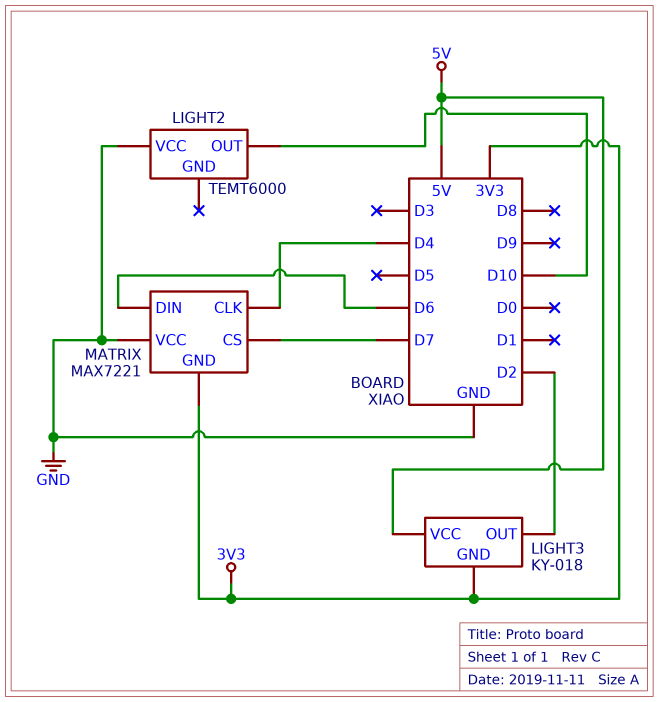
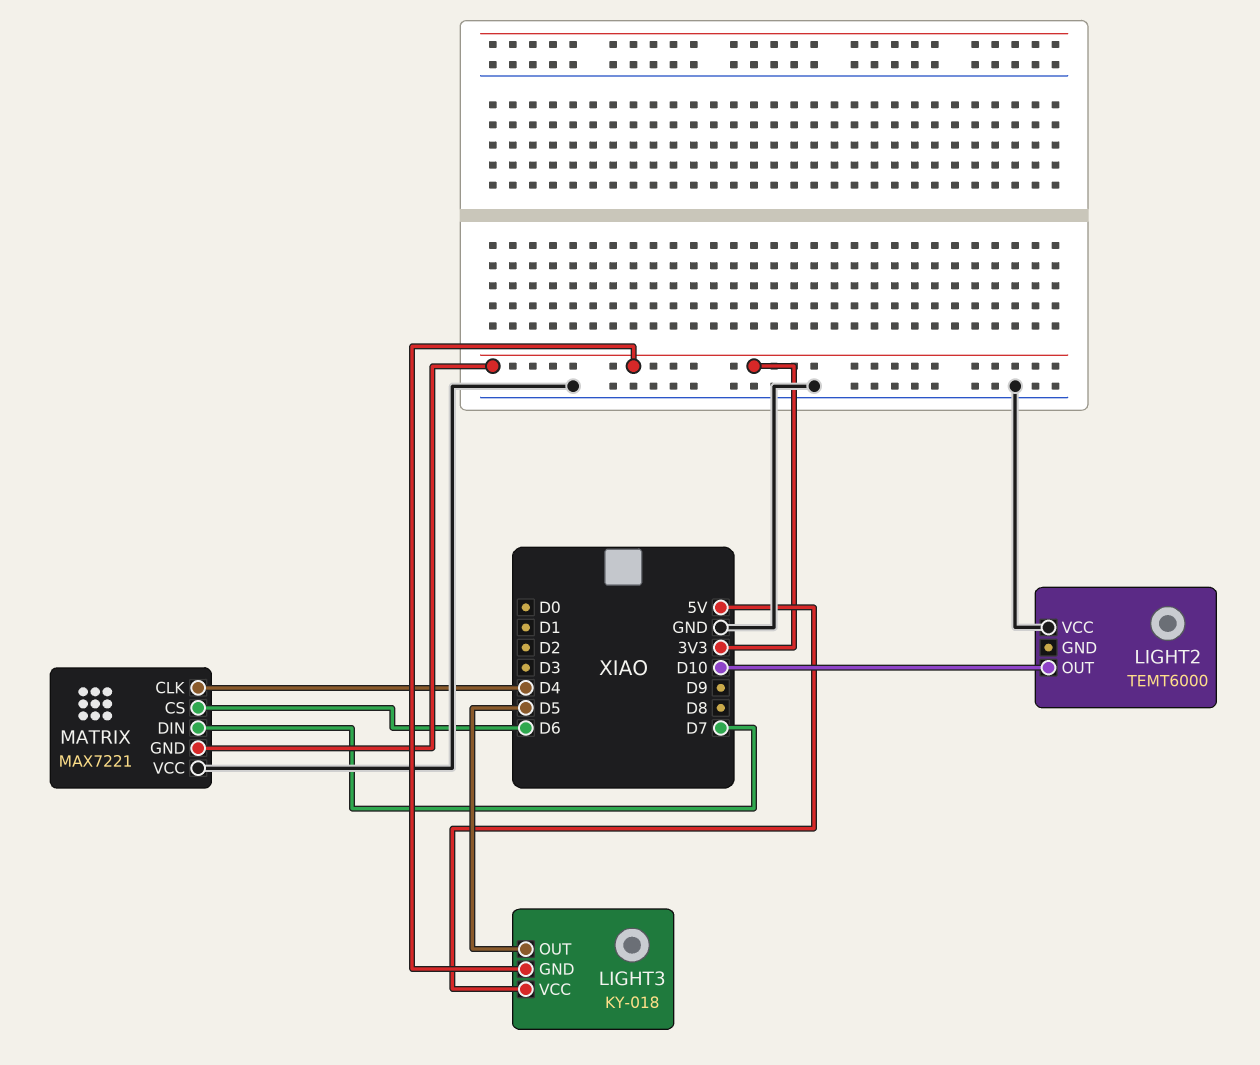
LIGHT3 pin OUT: D2 -> D5
MATRIX pin CS: D7 -> D6
MATRIX pin DIN: D6 -> D7

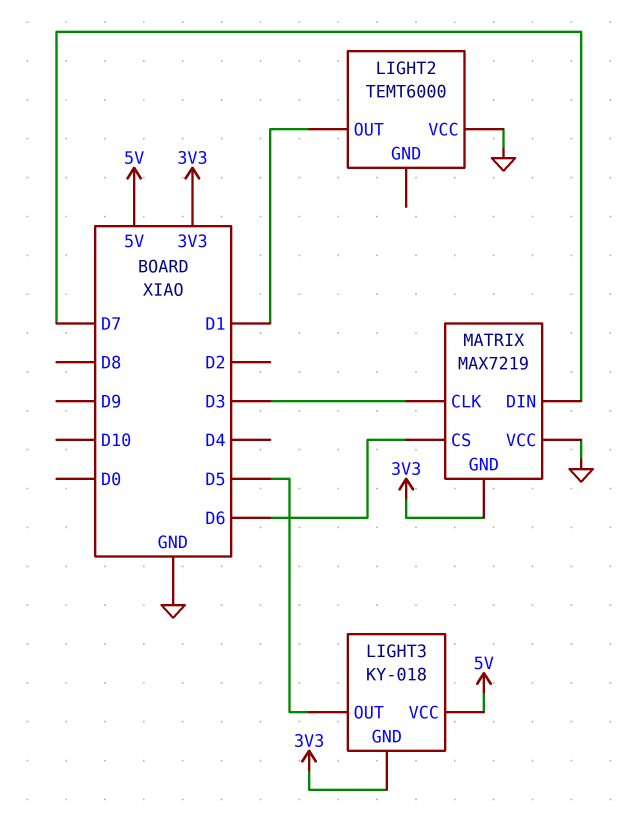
LIGHT2 pin OUT: D10 -> D1
MATRIX: MAX7221 -> MAX7219
MATRIX pin CLK: D4 -> D3

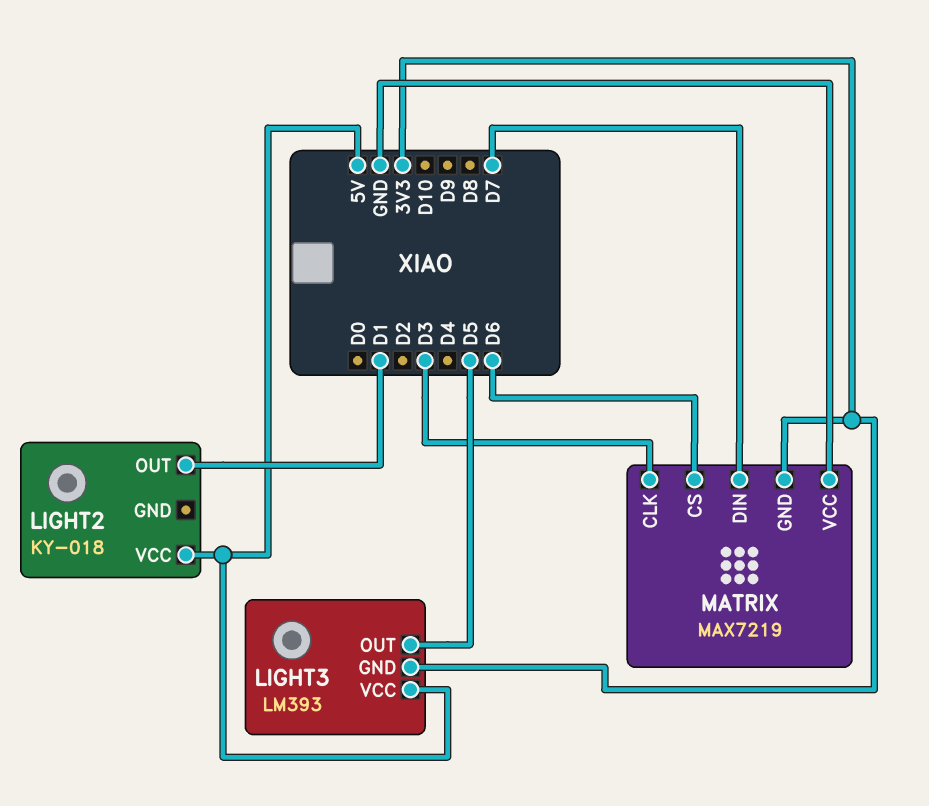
LIGHT2: TEMT6000 -> KY-018
LIGHT2 pin VCC: GND -> 5V
LIGHT3: KY-018 -> LM393

